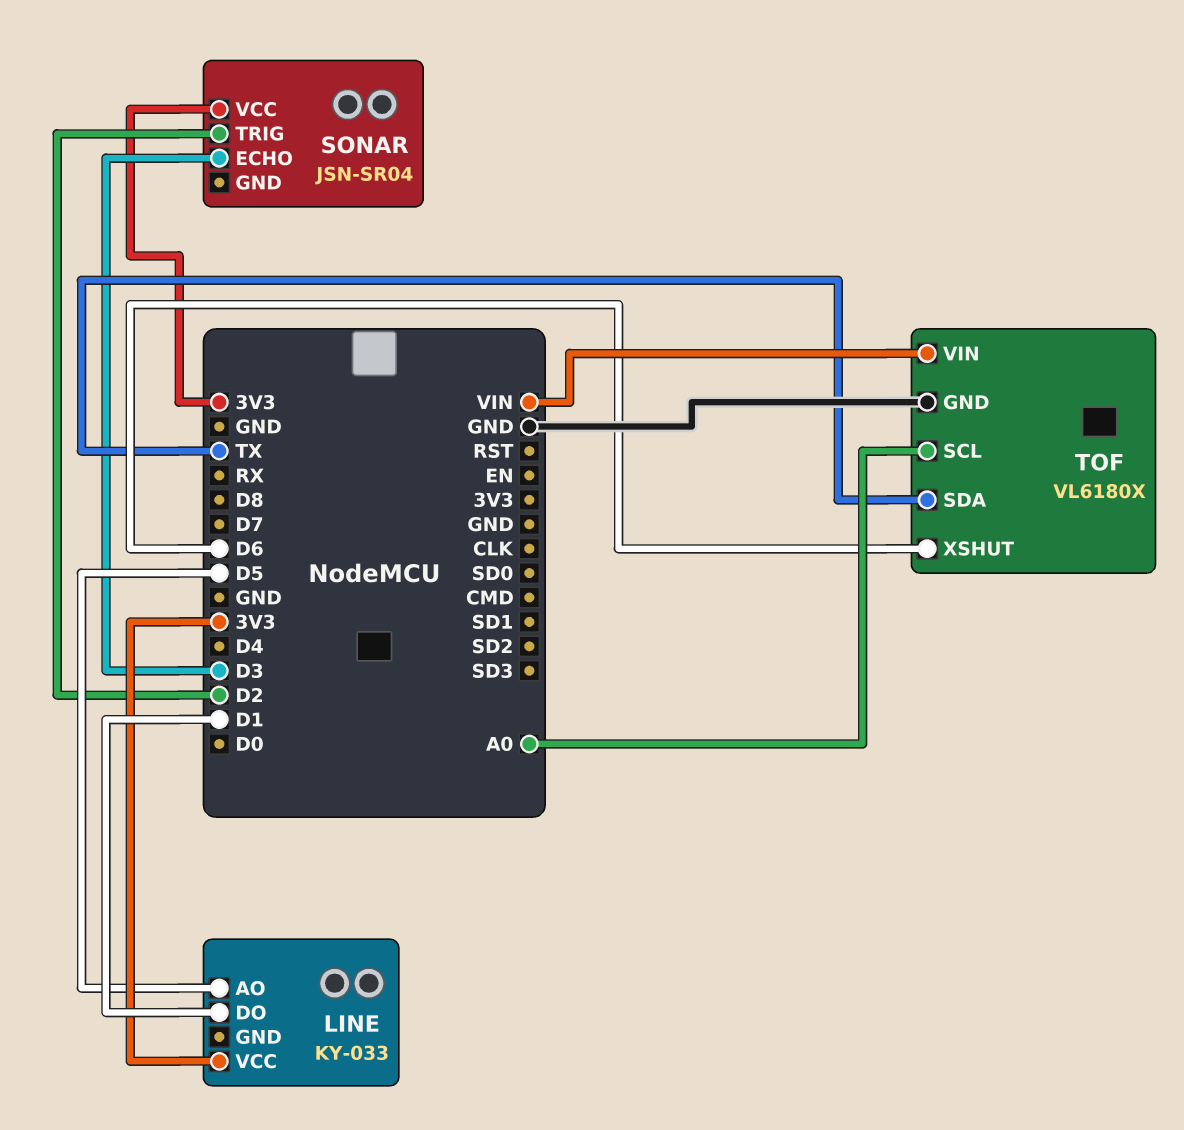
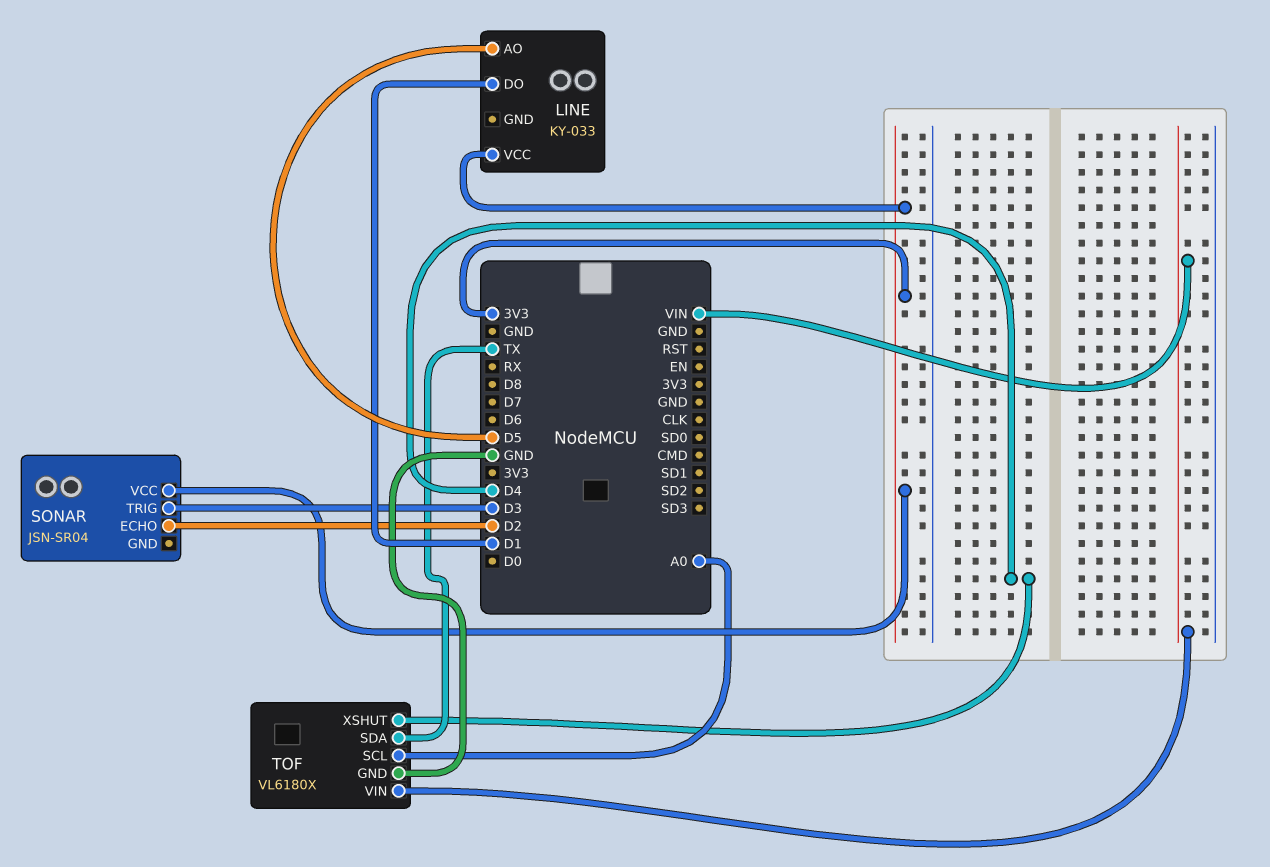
SONAR pin ECHO: D3 -> D2
SONAR pin TRIG: D2 -> D3
TOF pin XSHUT: D6 -> D4

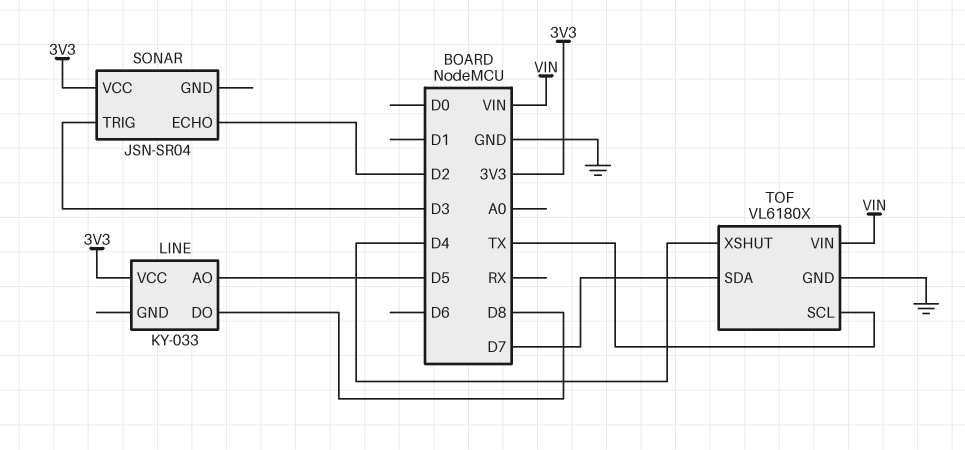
LINE pin DO: D1 -> D8
TOF pin SCL: A0 -> TX
TOF pin SDA: TX -> D7

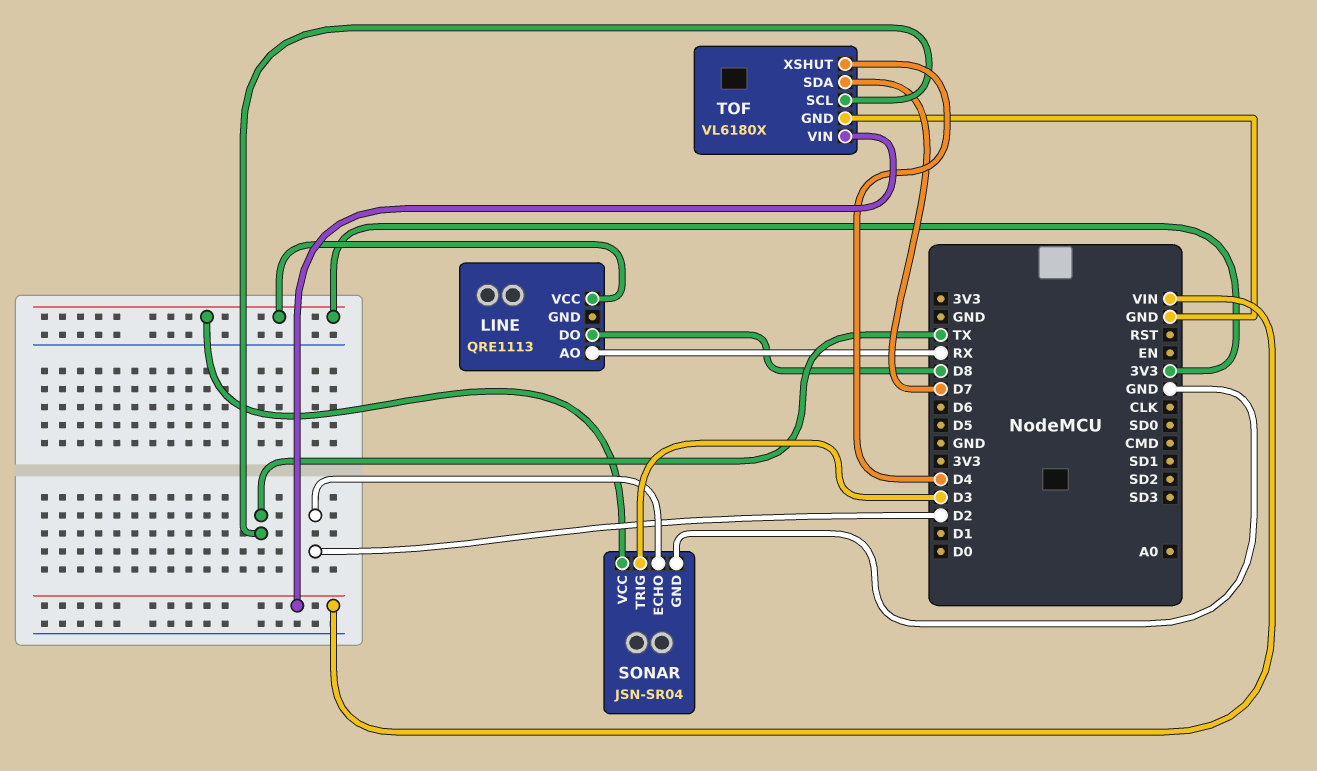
LINE: KY-033 -> QRE1113
LINE pin AO: D5 -> RX
SONAR pin GND: none -> GND

